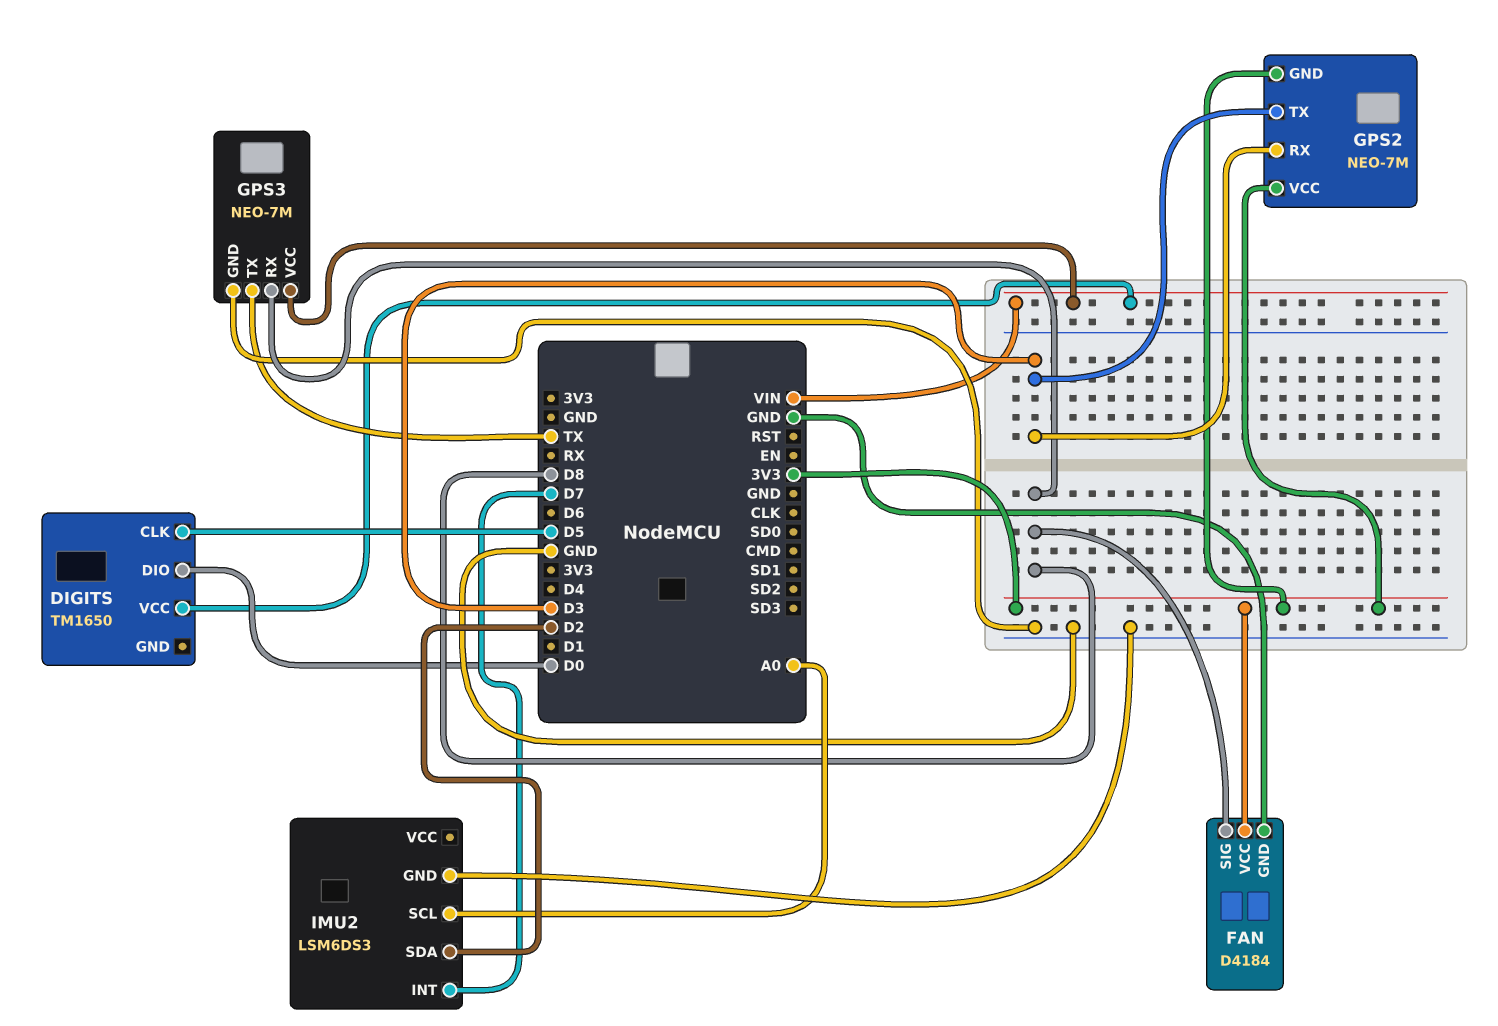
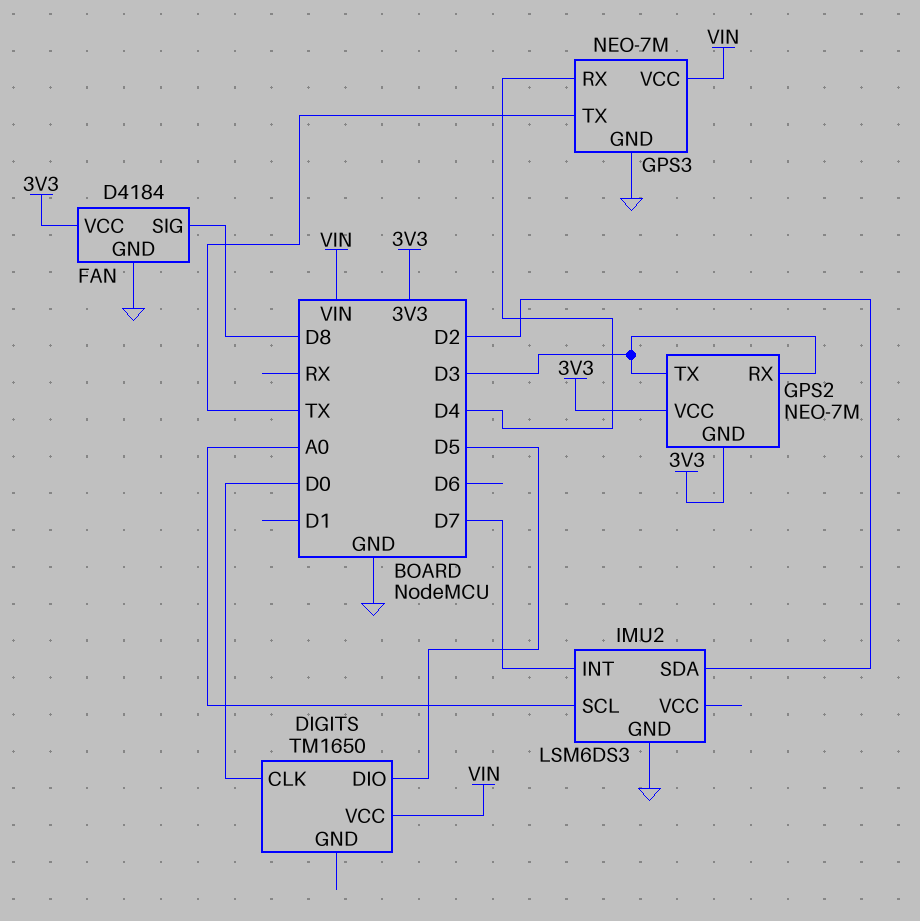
DIGITS pin CLK: D5 -> D0
DIGITS pin DIO: D0 -> D5
GPS3 pin RX: D8 -> D4

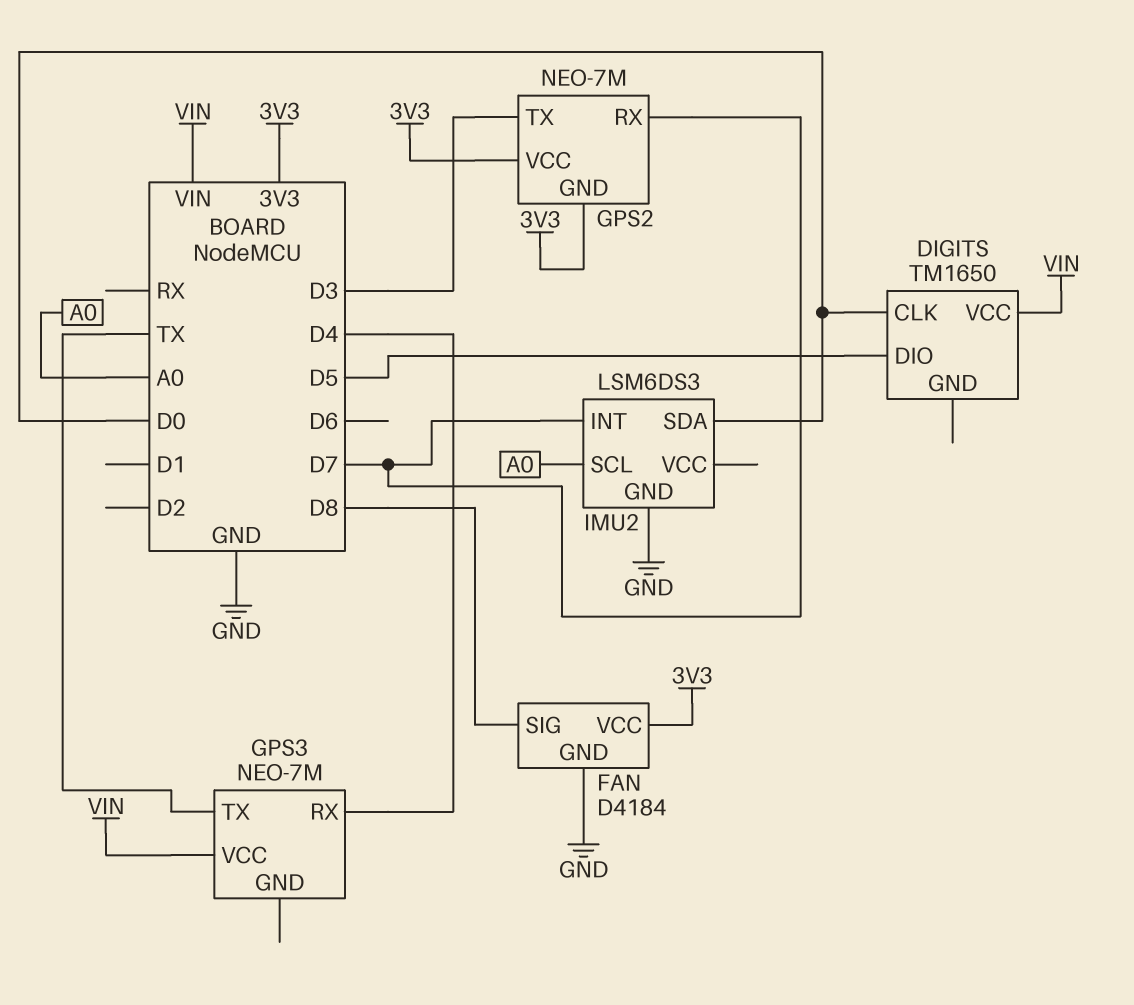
GPS2 pin RX: D3 -> D7
GPS3 pin GND: GND -> none
IMU2 pin SDA: D2 -> D0

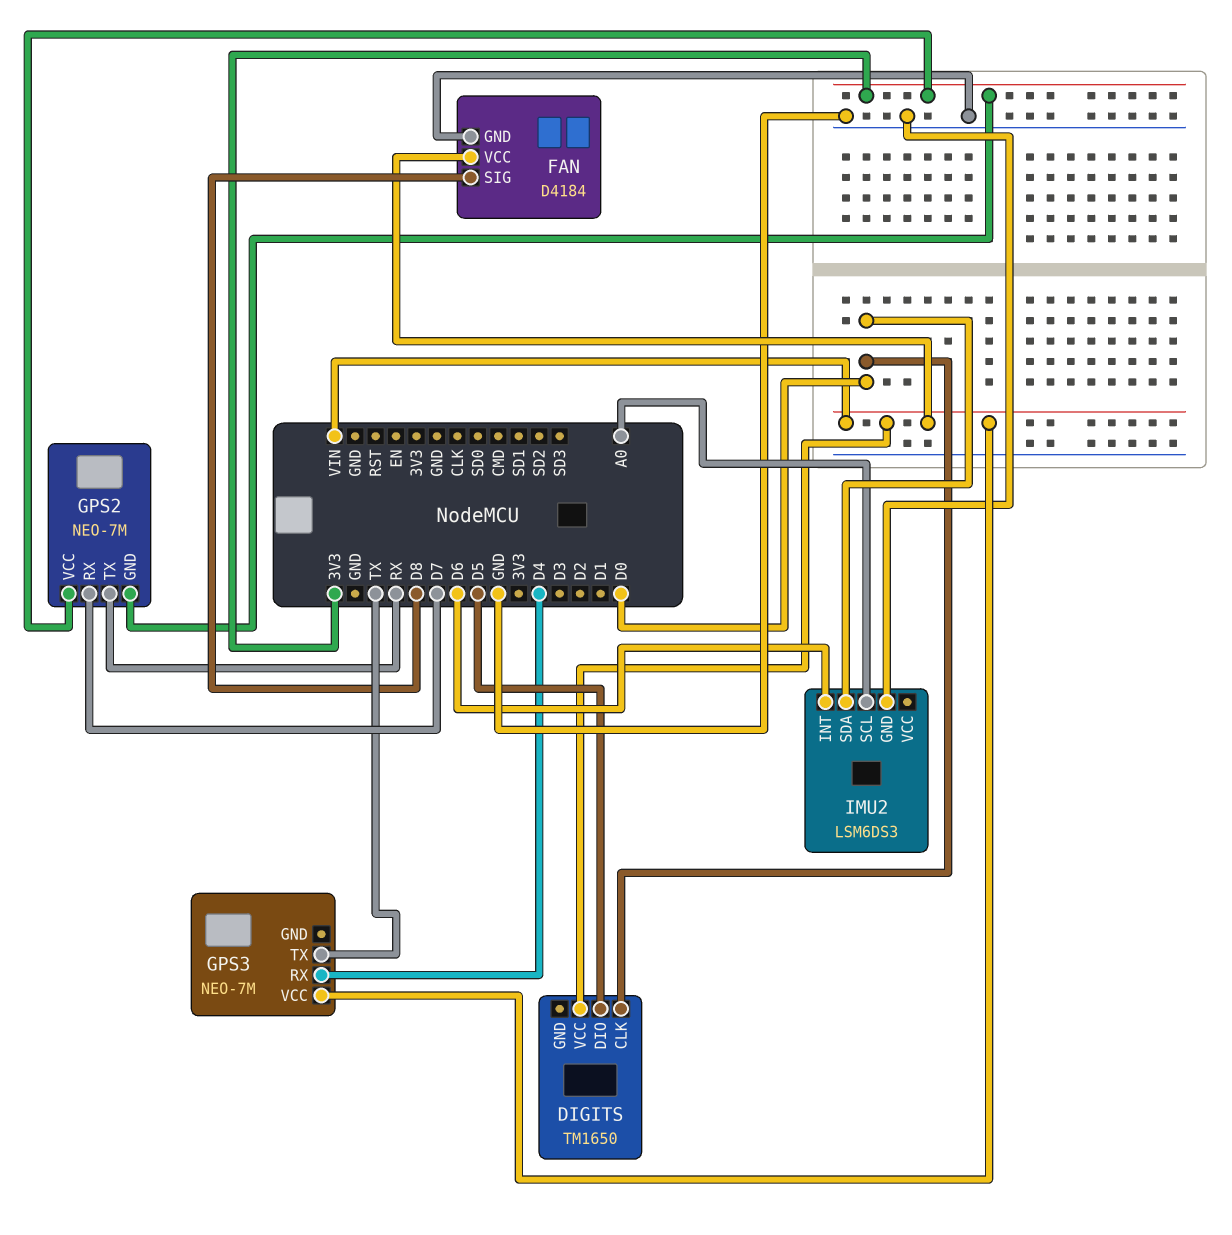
FAN pin VCC: 3V3 -> VIN
GPS2 pin TX: D3 -> RX
IMU2 pin INT: D7 -> D6

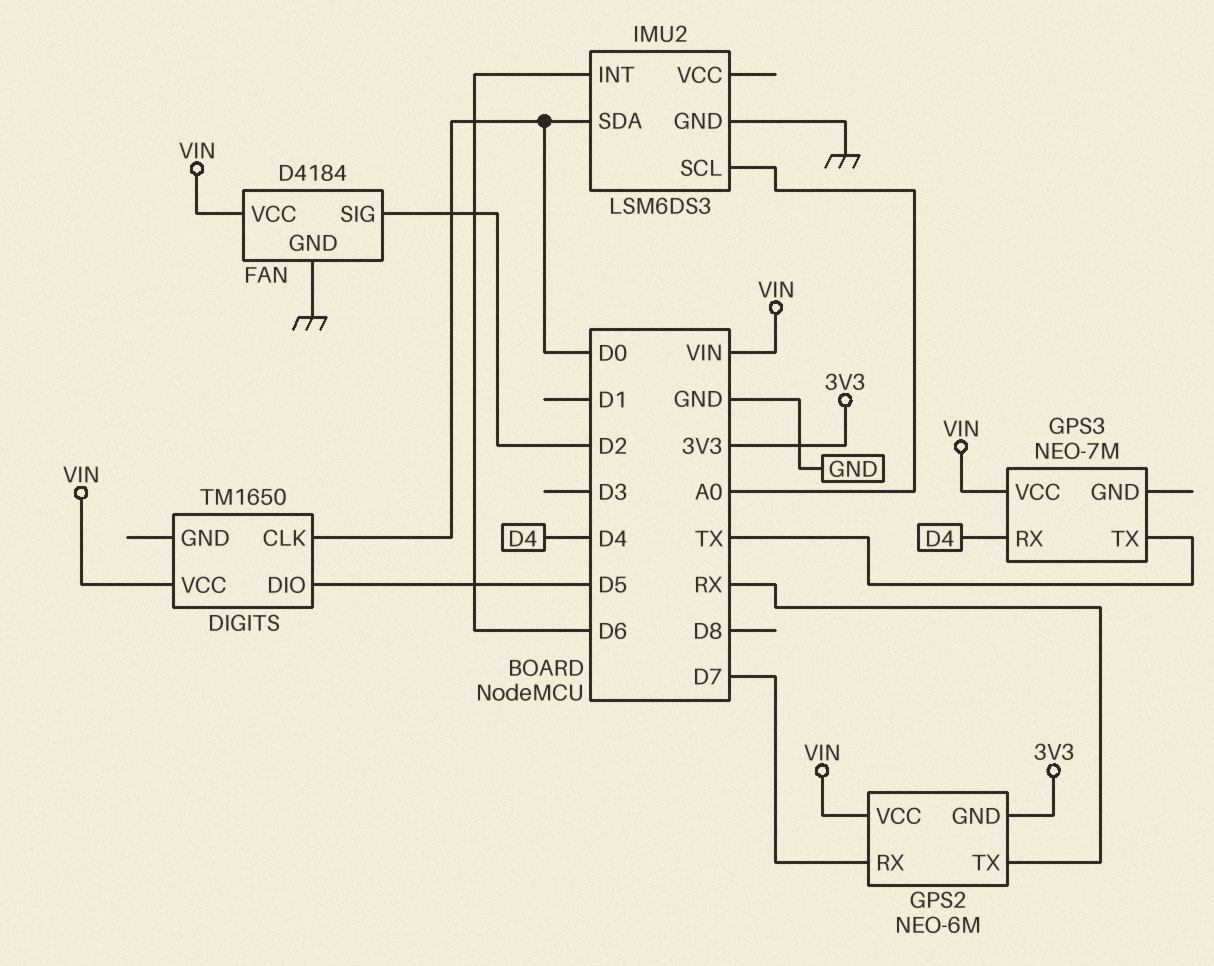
FAN pin SIG: D8 -> D2
GPS2: NEO-7M -> NEO-6M
GPS2 pin VCC: 3V3 -> VIN

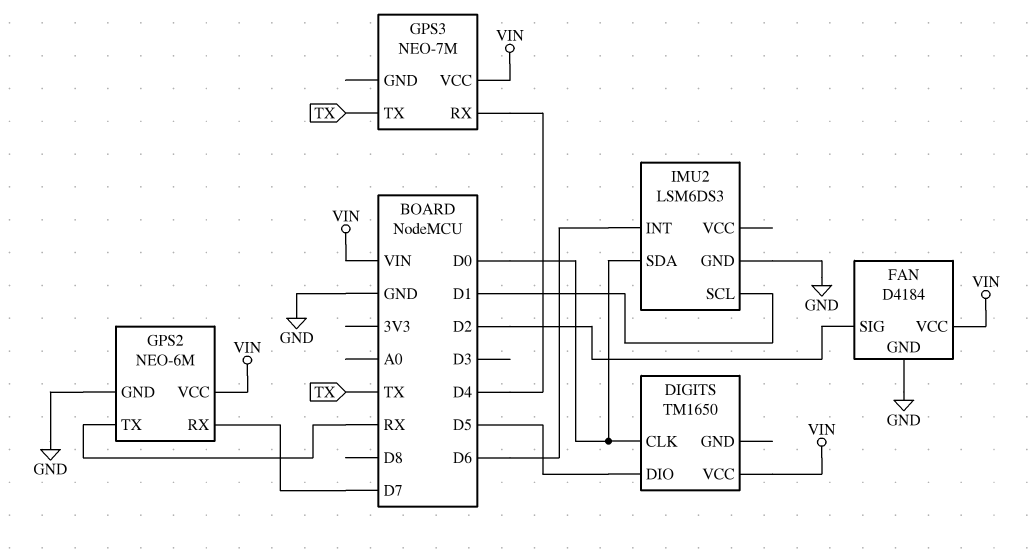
GPS2 pin GND: 3V3 -> GND
IMU2 pin SCL: A0 -> D1

